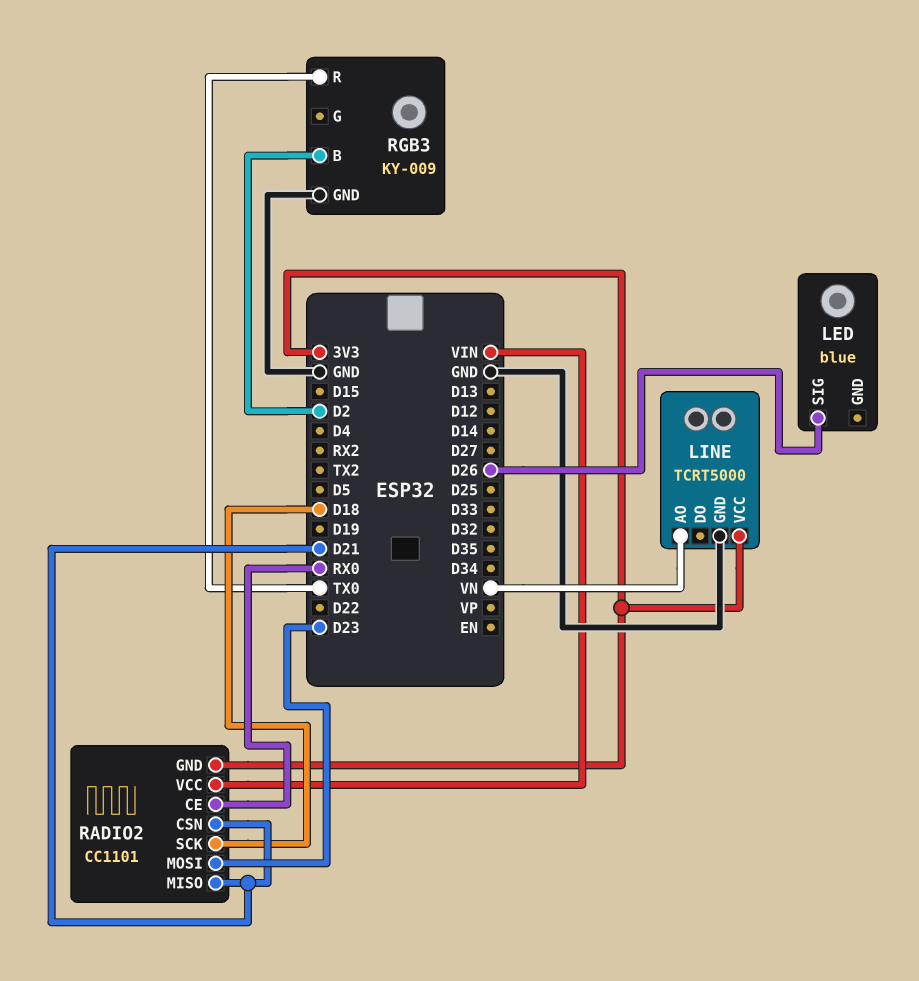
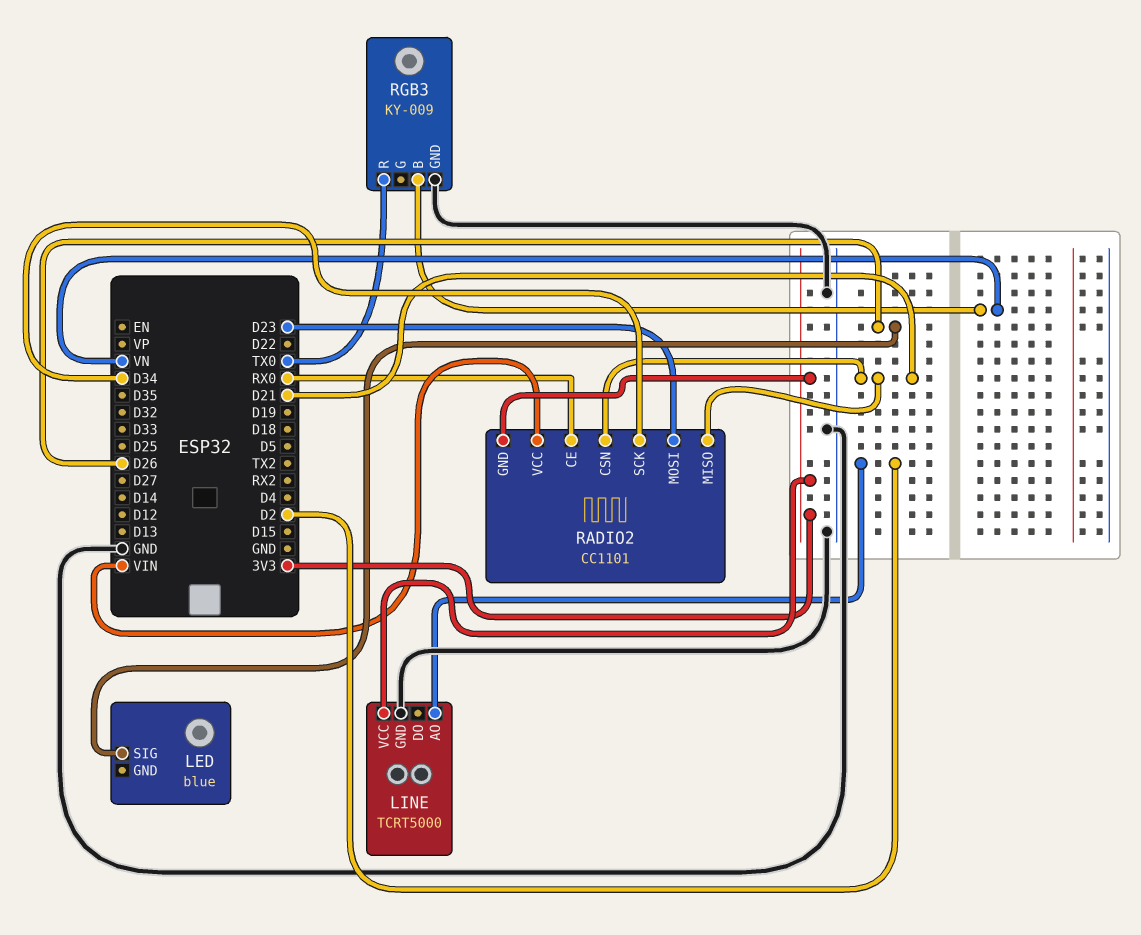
LINE pin AO: VN -> D2
RADIO2 pin SCK: D18 -> D34
RGB3 pin B: D2 -> VN

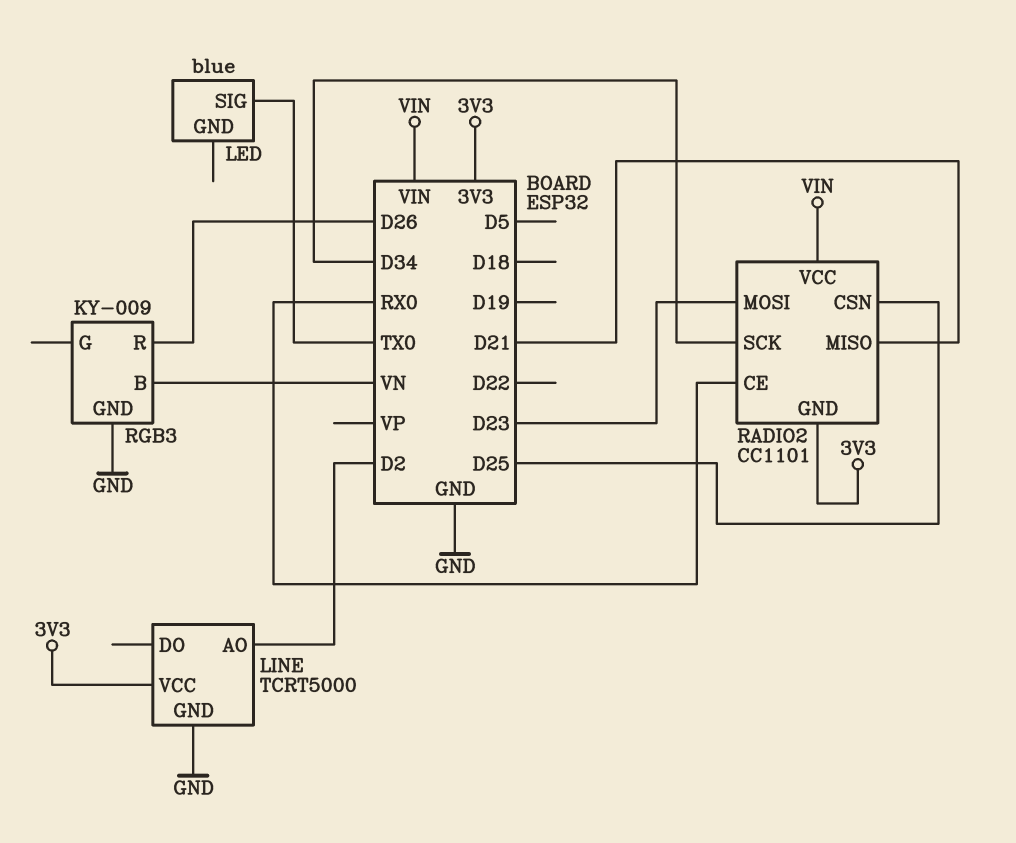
LED pin SIG: D26 -> TX0
RADIO2 pin CSN: D21 -> D25
RGB3 pin R: TX0 -> D26

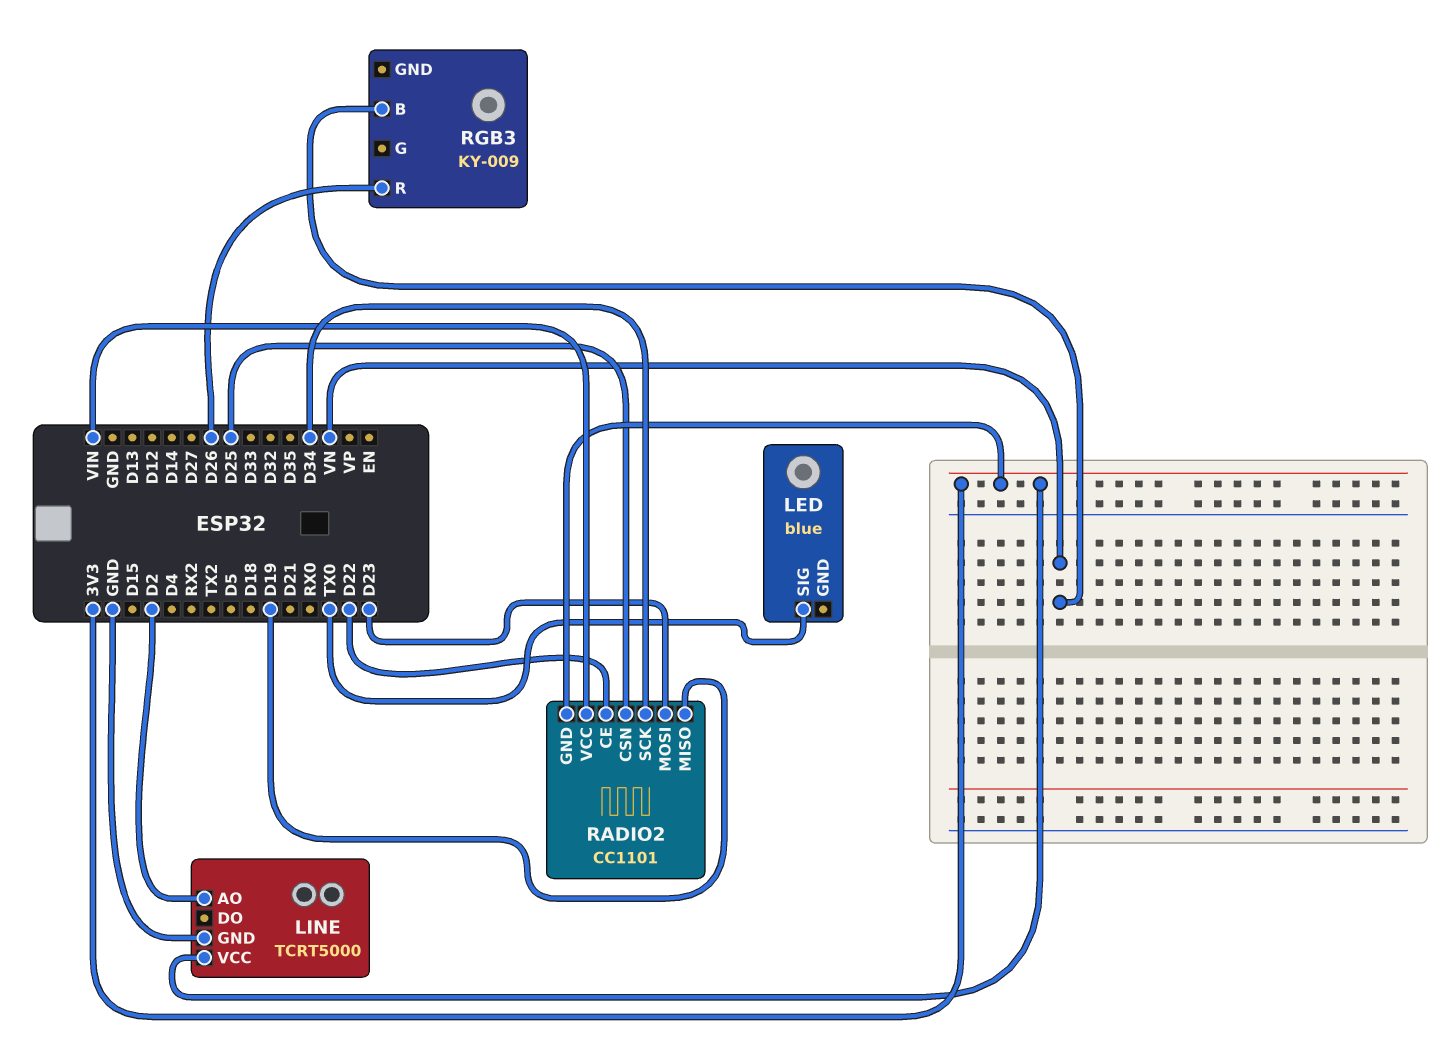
RADIO2 pin CE: RX0 -> D22
RADIO2 pin MISO: D21 -> D19
RGB3 pin GND: GND -> none

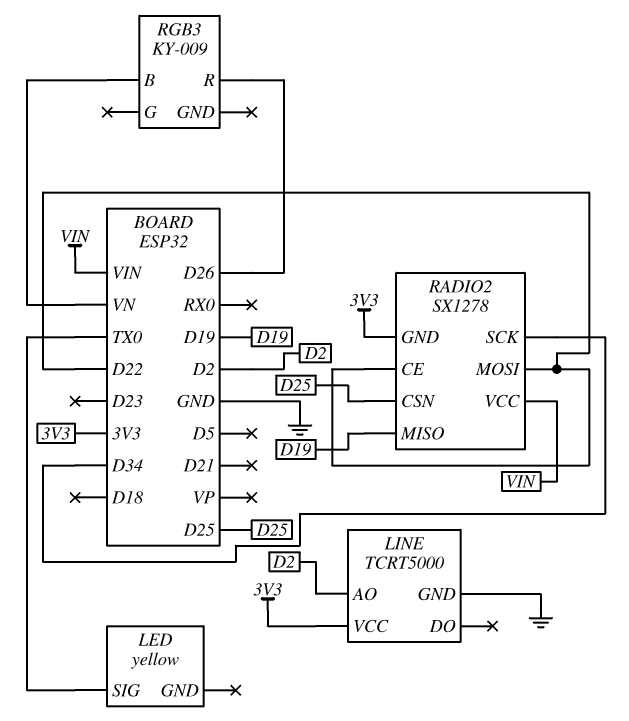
LED: blue -> yellow
RADIO2: CC1101 -> SX1278
RADIO2 pin MOSI: D23 -> D22

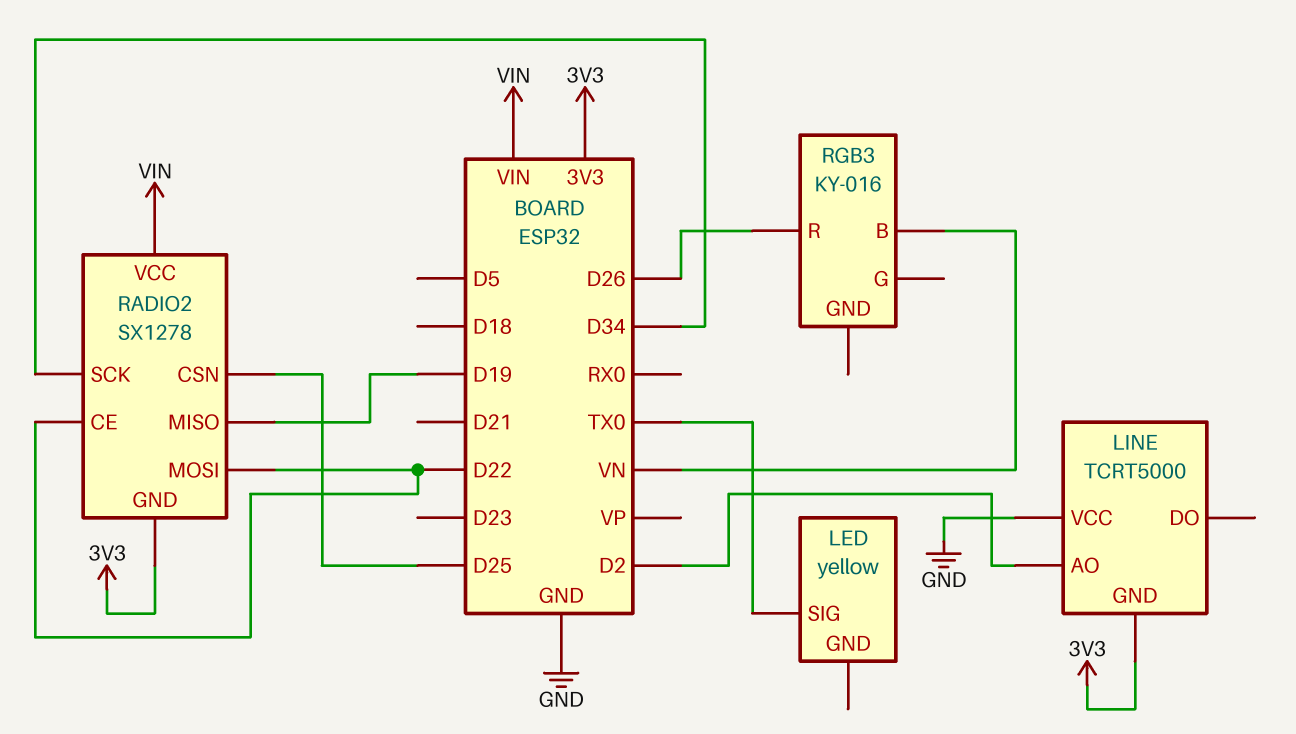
LINE pin GND: GND -> 3V3
LINE pin VCC: 3V3 -> GND
RGB3: KY-009 -> KY-016

